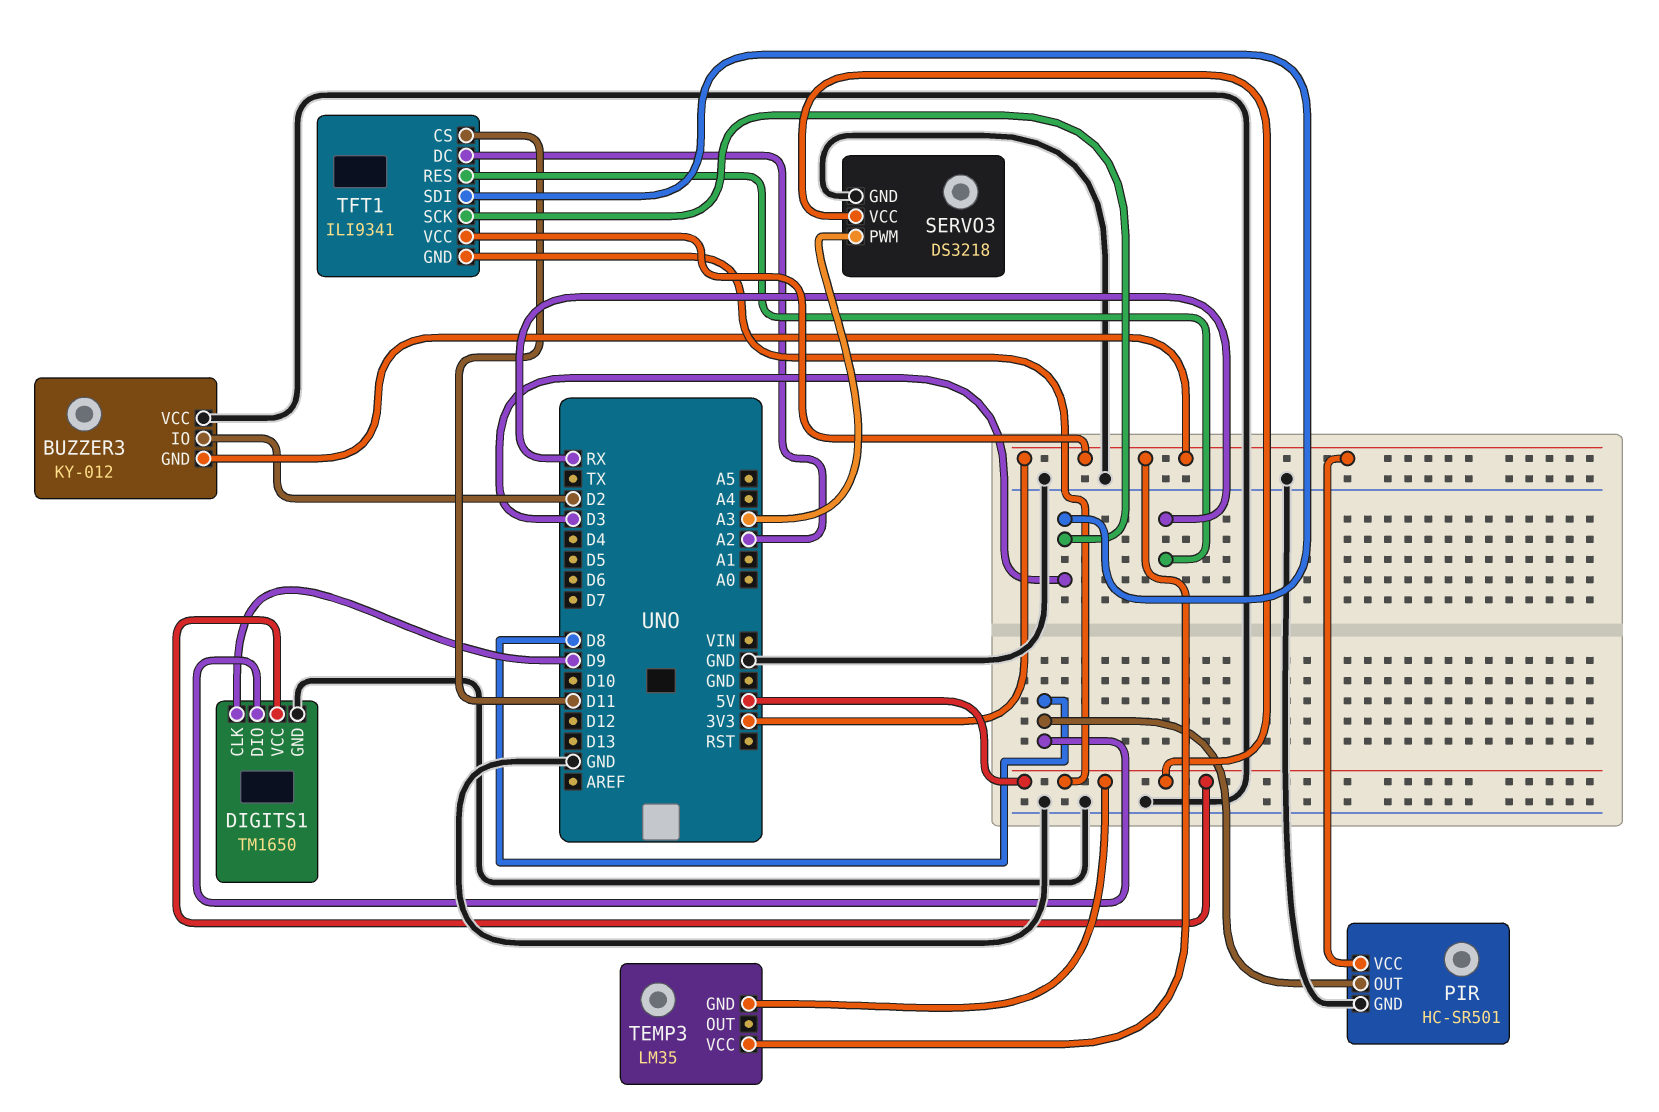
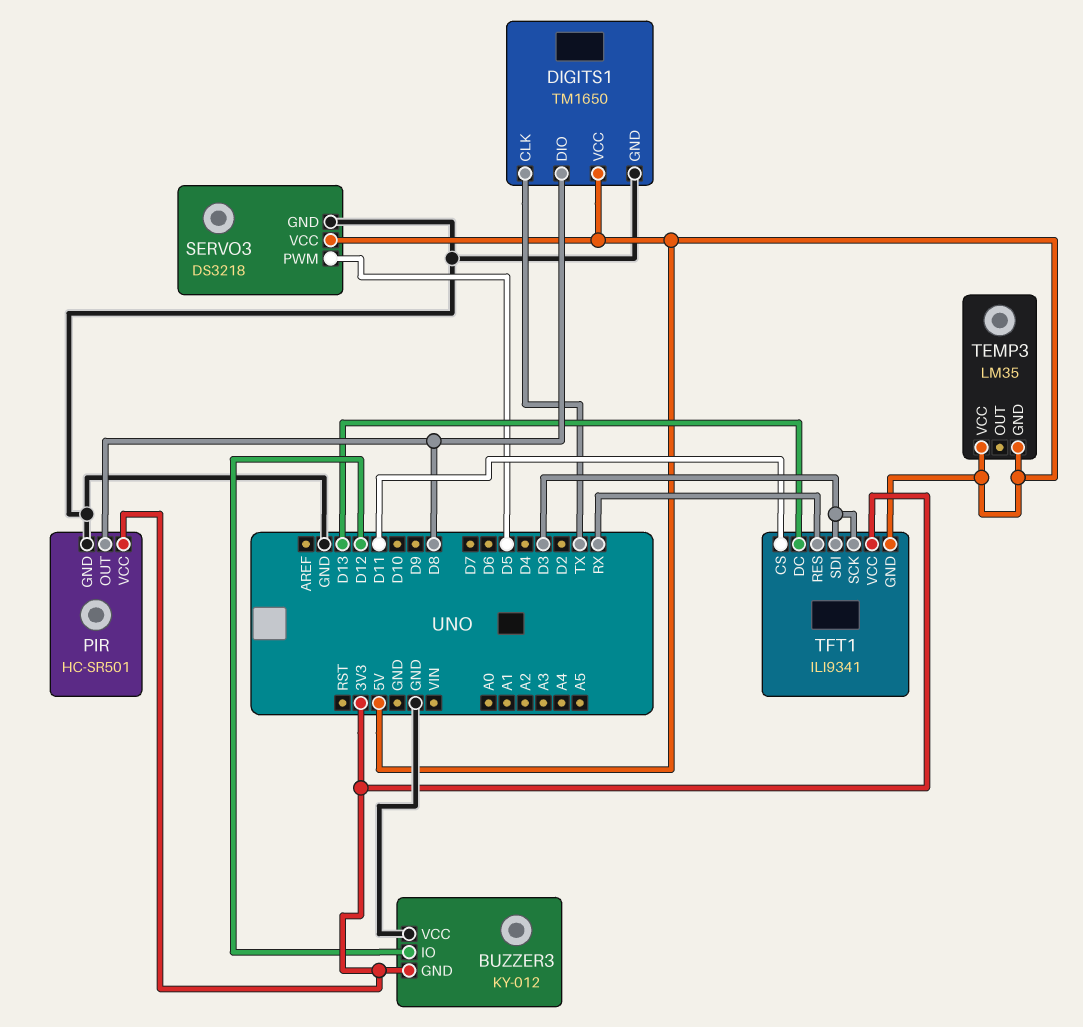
BUZZER3 pin IO: D2 -> D12
DIGITS1 pin CLK: D9 -> TX
SERVO3 pin PWM: A3 -> D5
TEMP3 pin VCC: 3V3 -> 5V
TFT1 pin DC: A2 -> D13

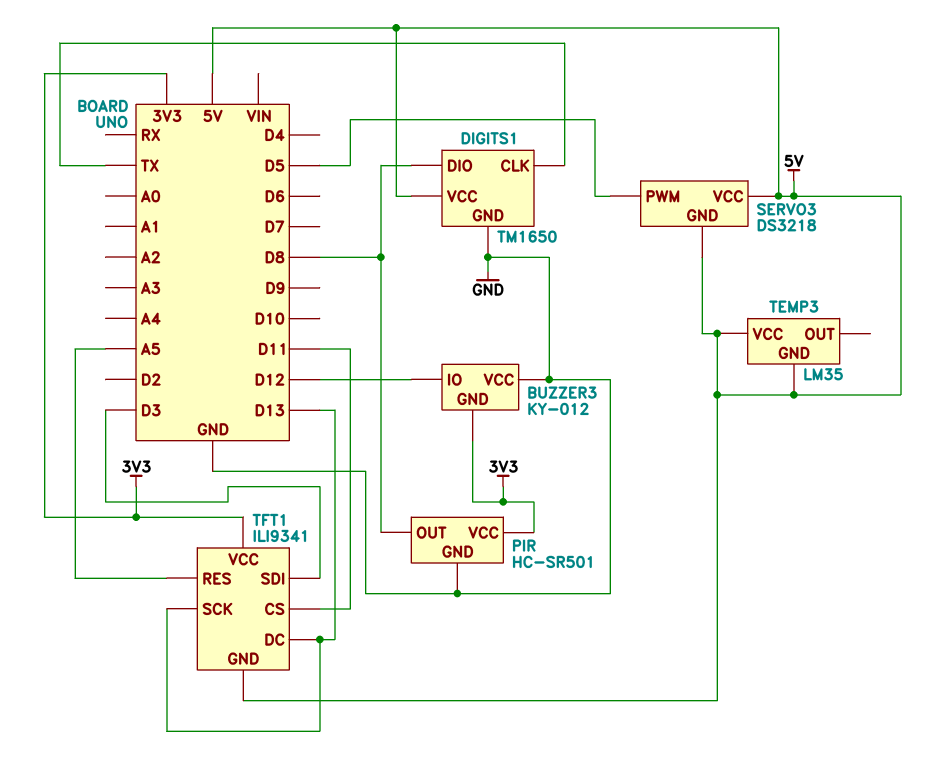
SERVO3 pin GND: GND -> 5V
TFT1 pin RES: RX -> A5
TFT1 pin SCK: D3 -> D13

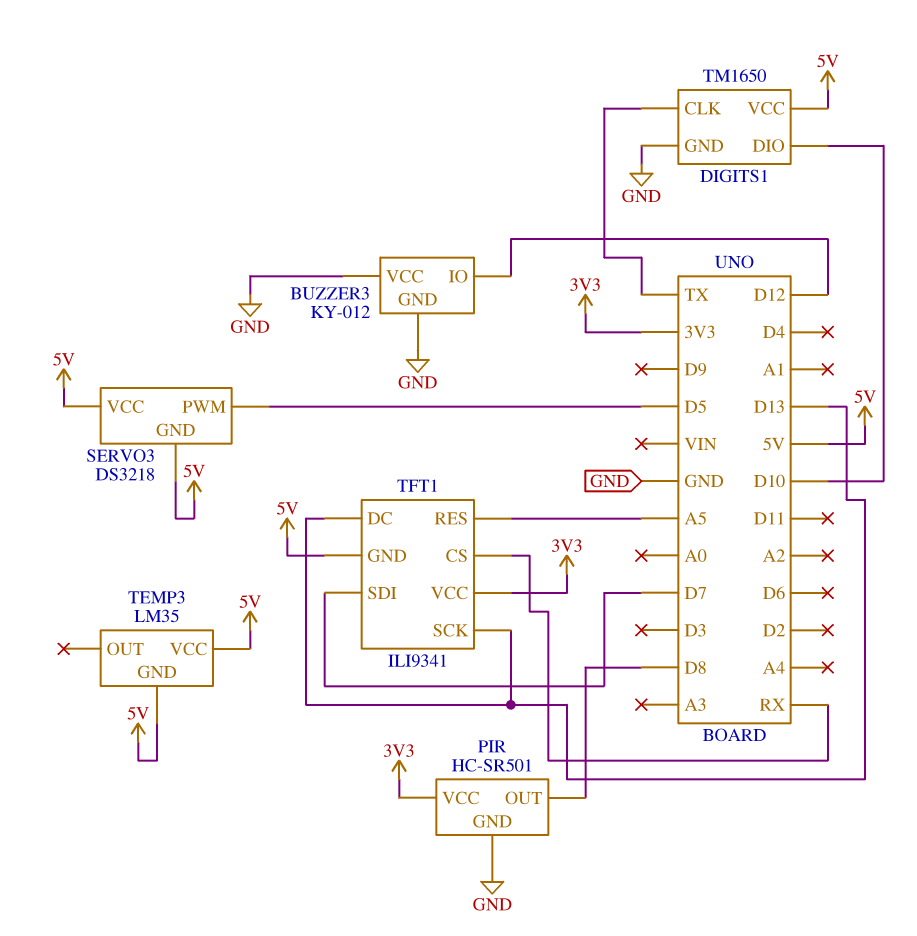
BUZZER3 pin GND: 3V3 -> GND
DIGITS1 pin DIO: D8 -> D10
TFT1 pin CS: D11 -> RX
TFT1 pin SDI: D3 -> D7

